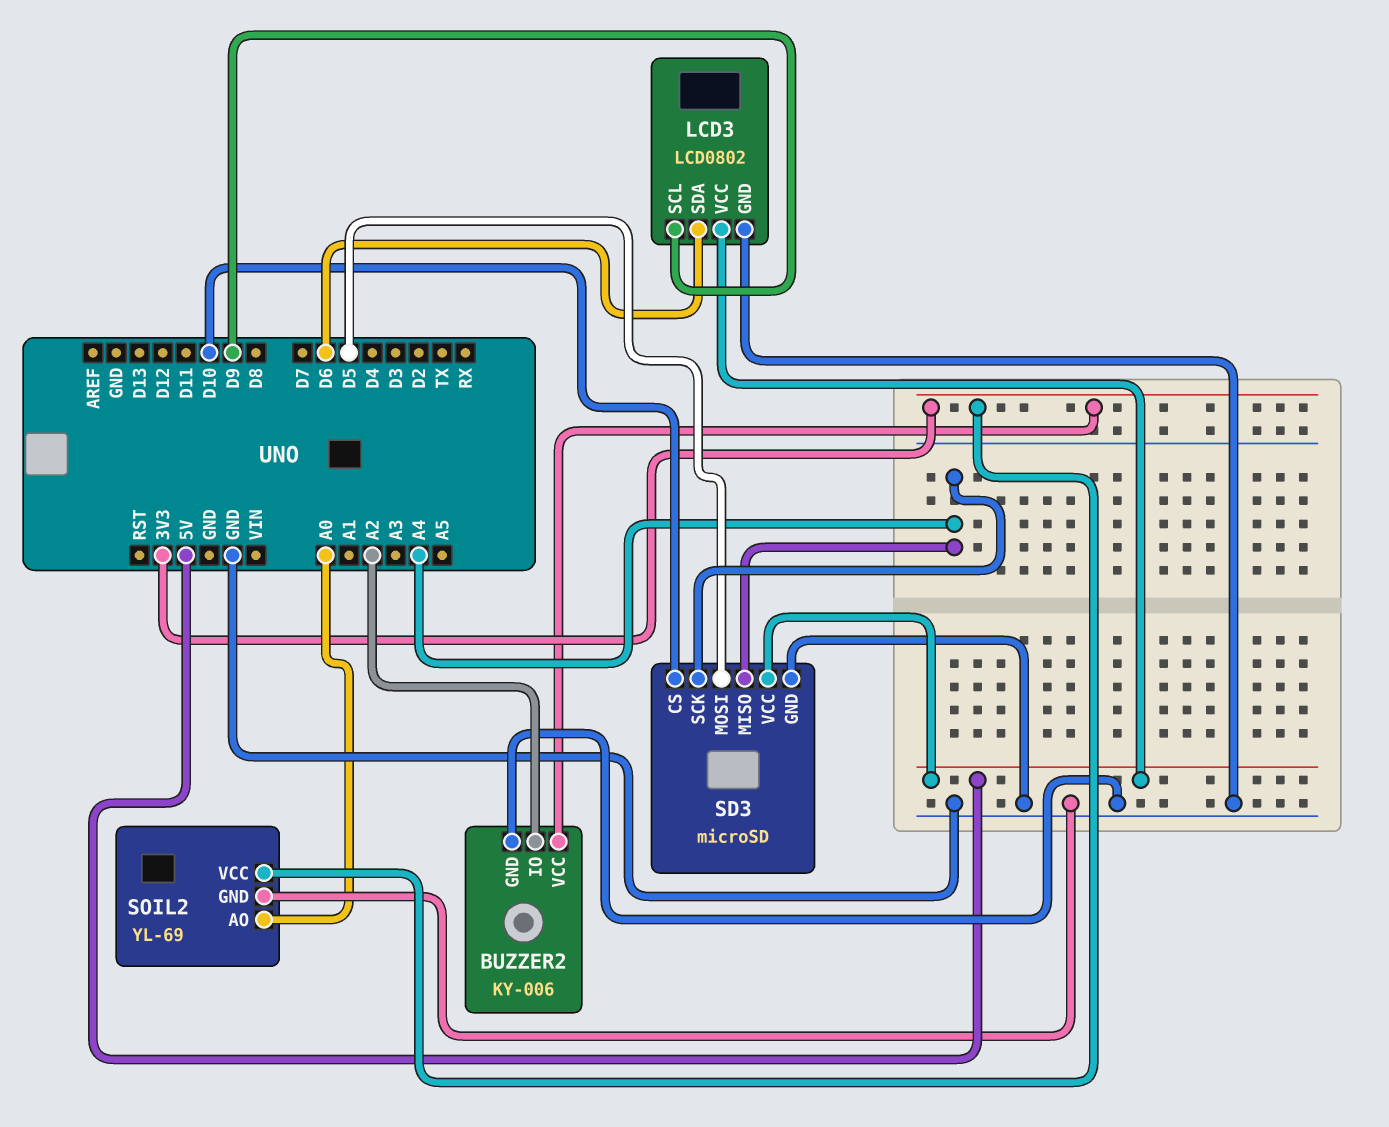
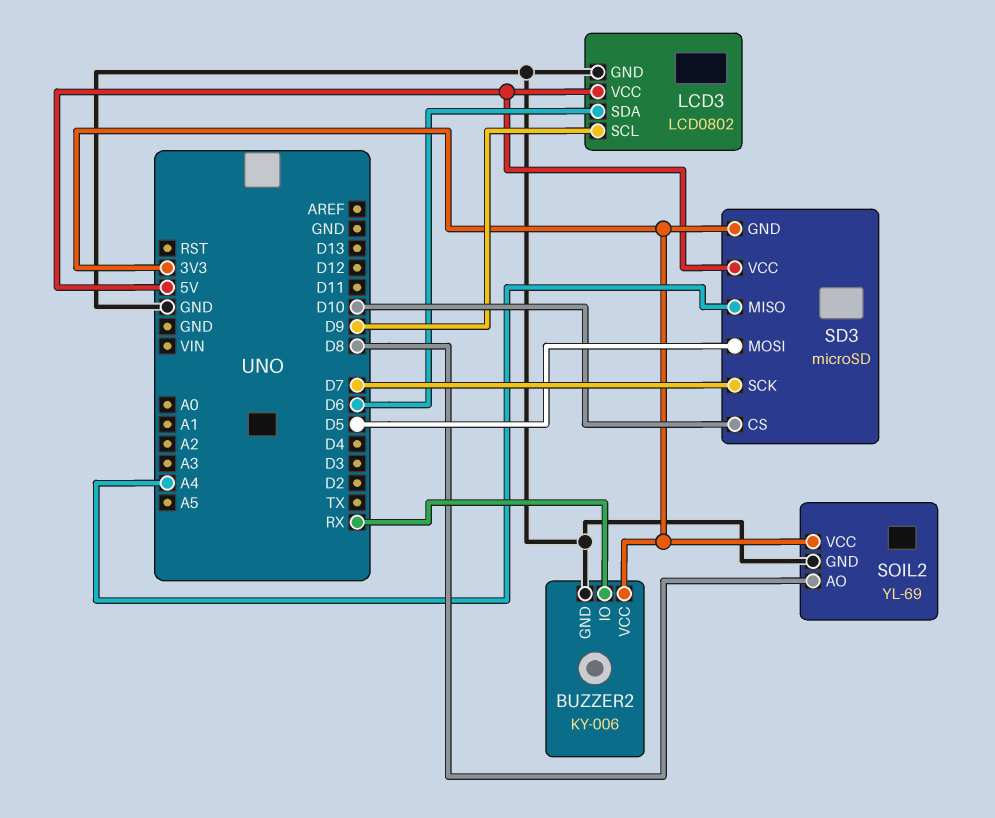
BUZZER2 pin IO: A2 -> RX
SD3 pin GND: GND -> 3V3
SD3 pin SCK: A4 -> D7
SOIL2 pin AO: A0 -> D8

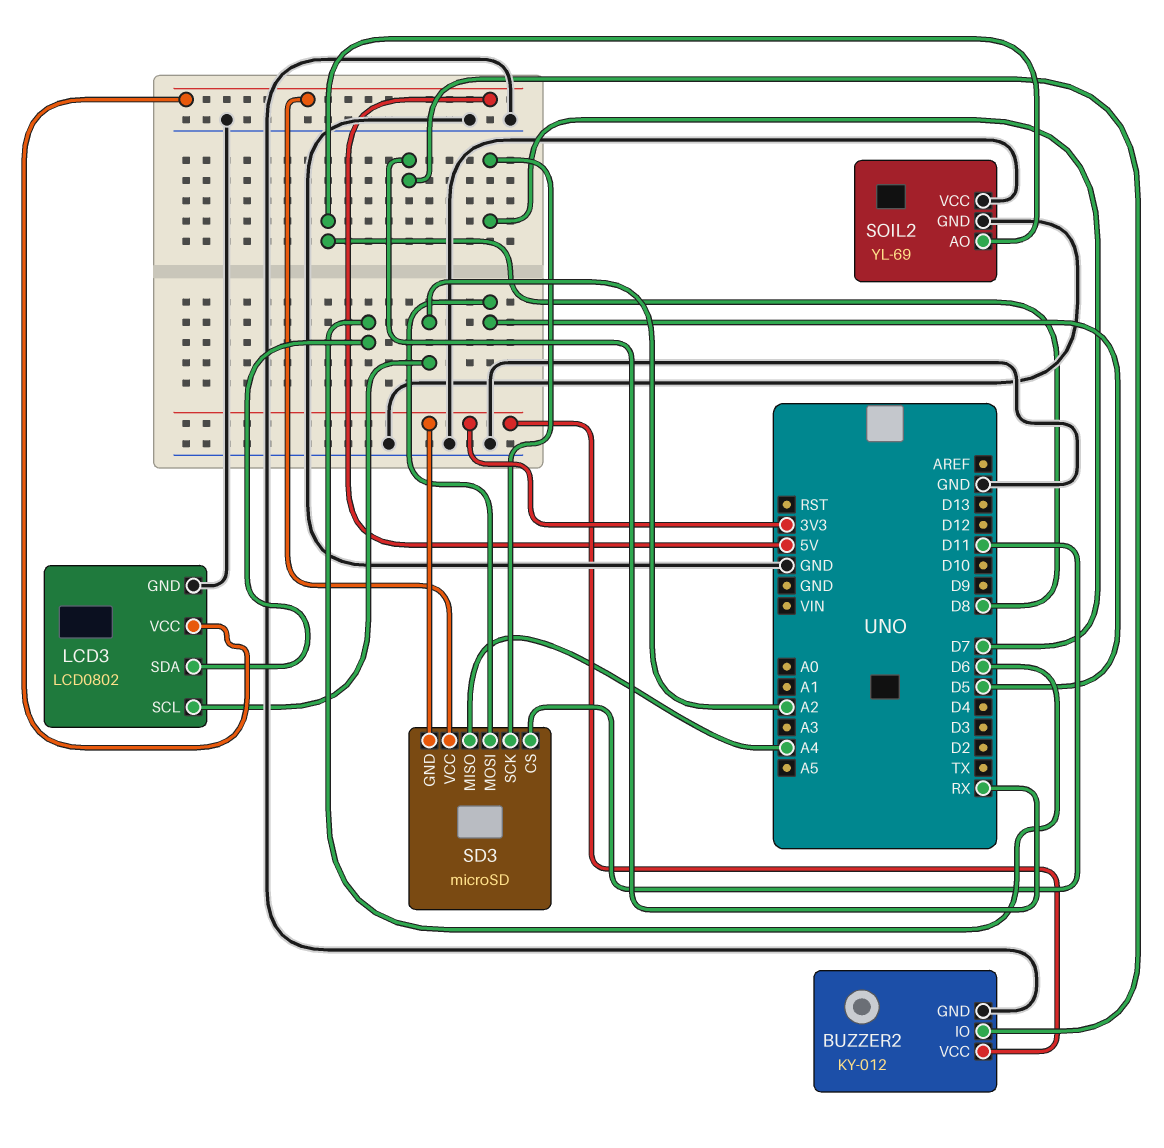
BUZZER2: KY-006 -> KY-012
LCD3 pin SCL: D9 -> A2
SD3 pin CS: D10 -> D11
SOIL2 pin VCC: 3V3 -> GND

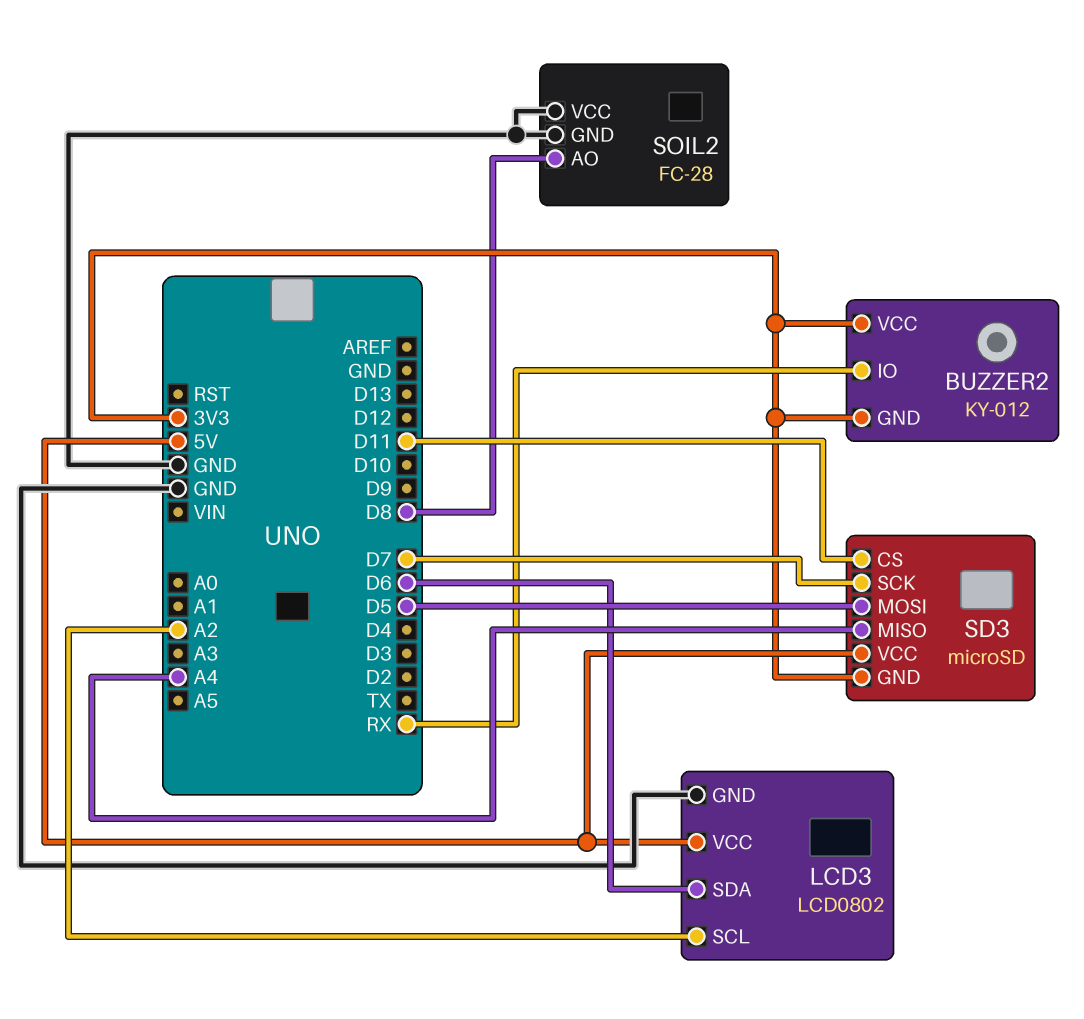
BUZZER2 pin GND: GND -> 3V3
SOIL2: YL-69 -> FC-28

